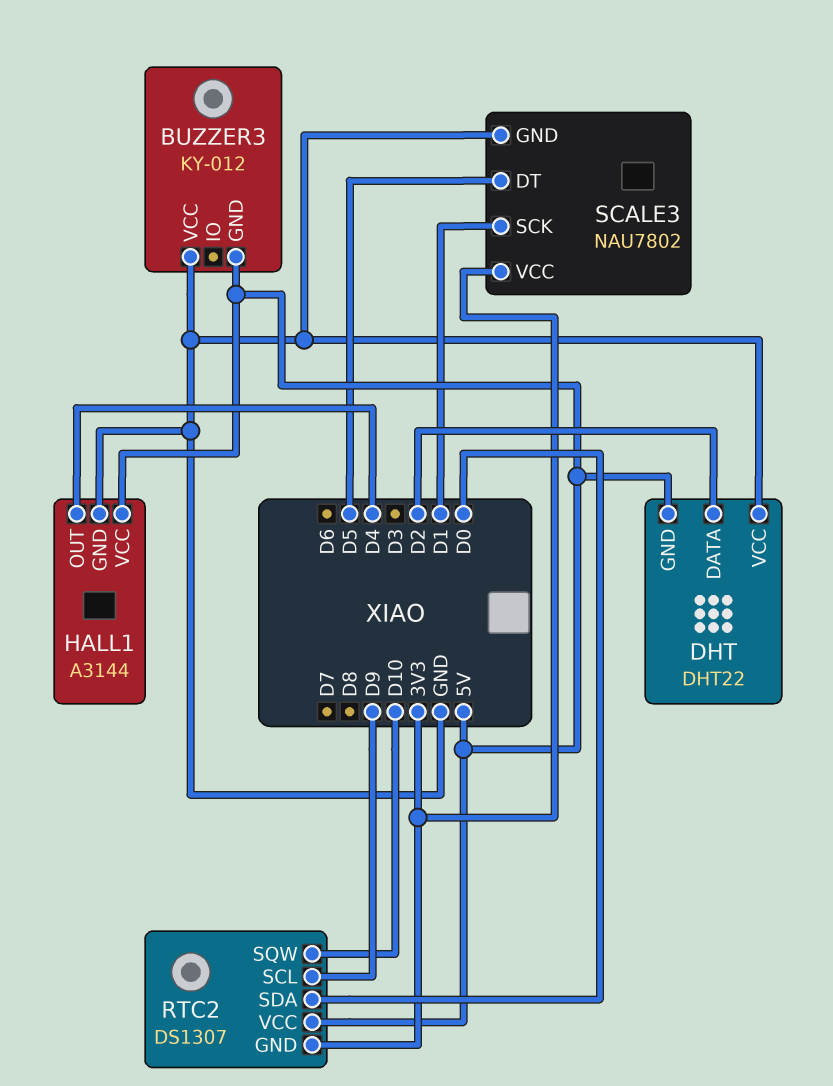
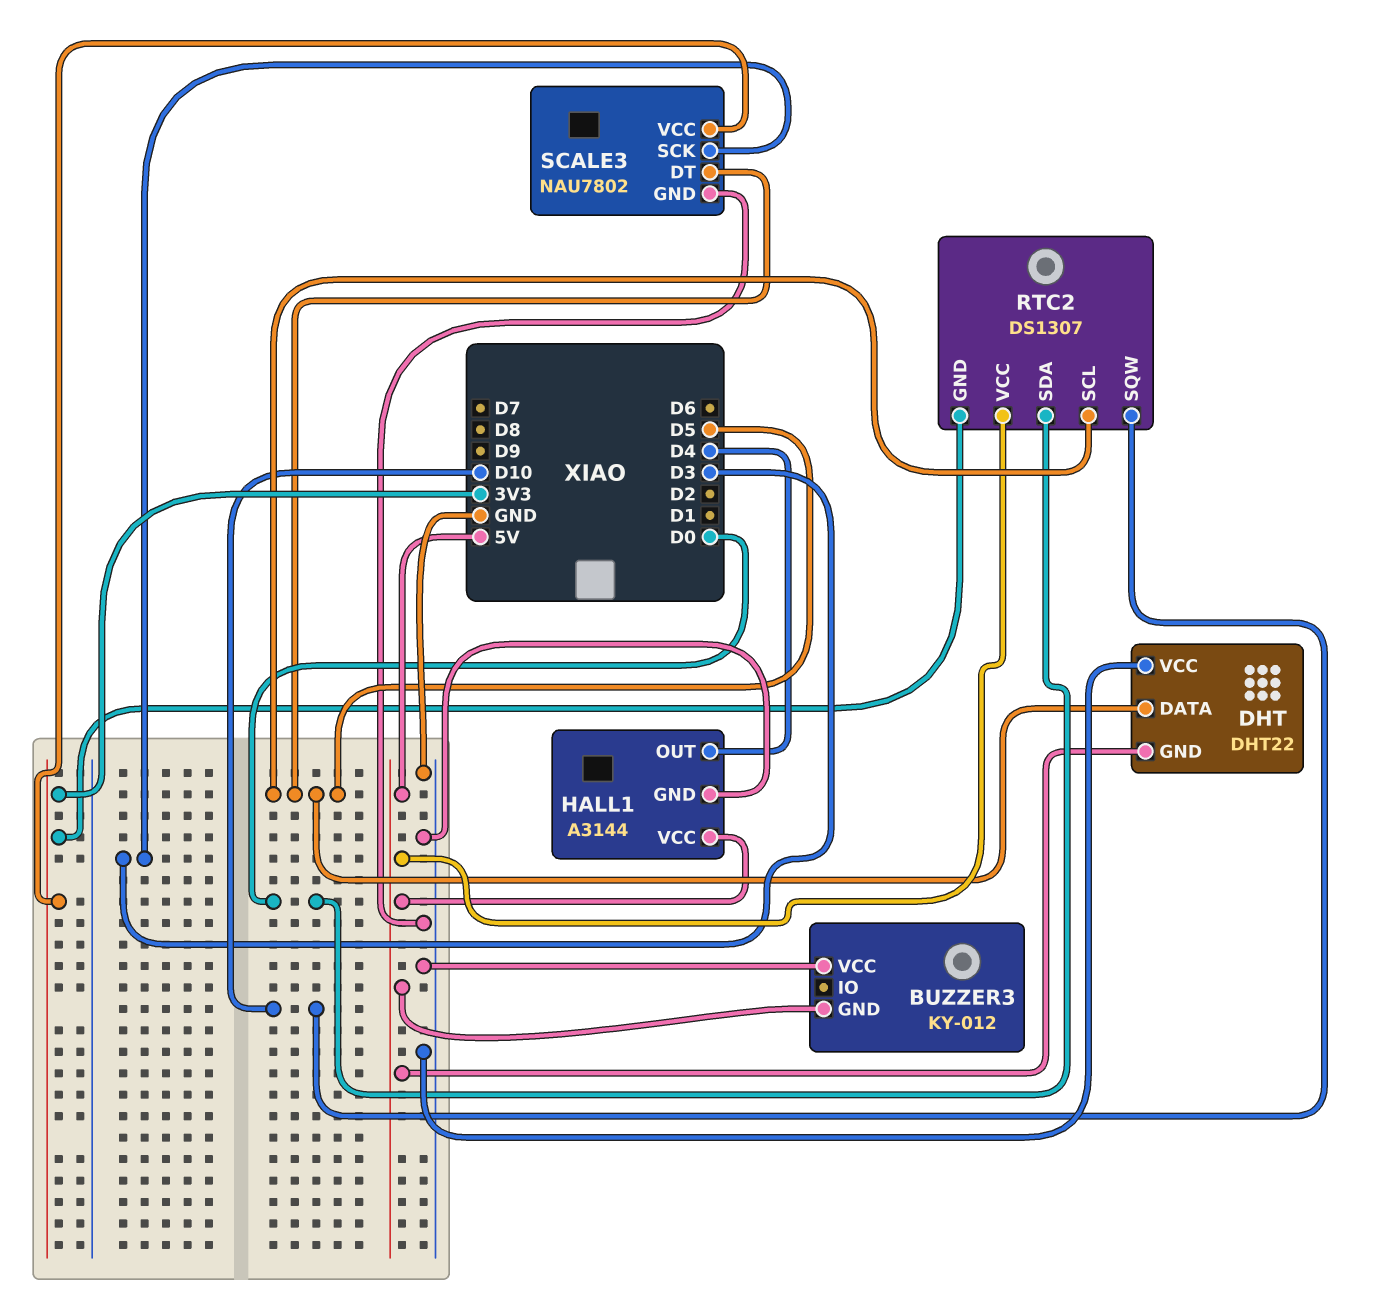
DHT pin DATA: D2 -> D5
RTC2 pin SCL: D9 -> D5
SCALE3 pin SCK: D1 -> D3

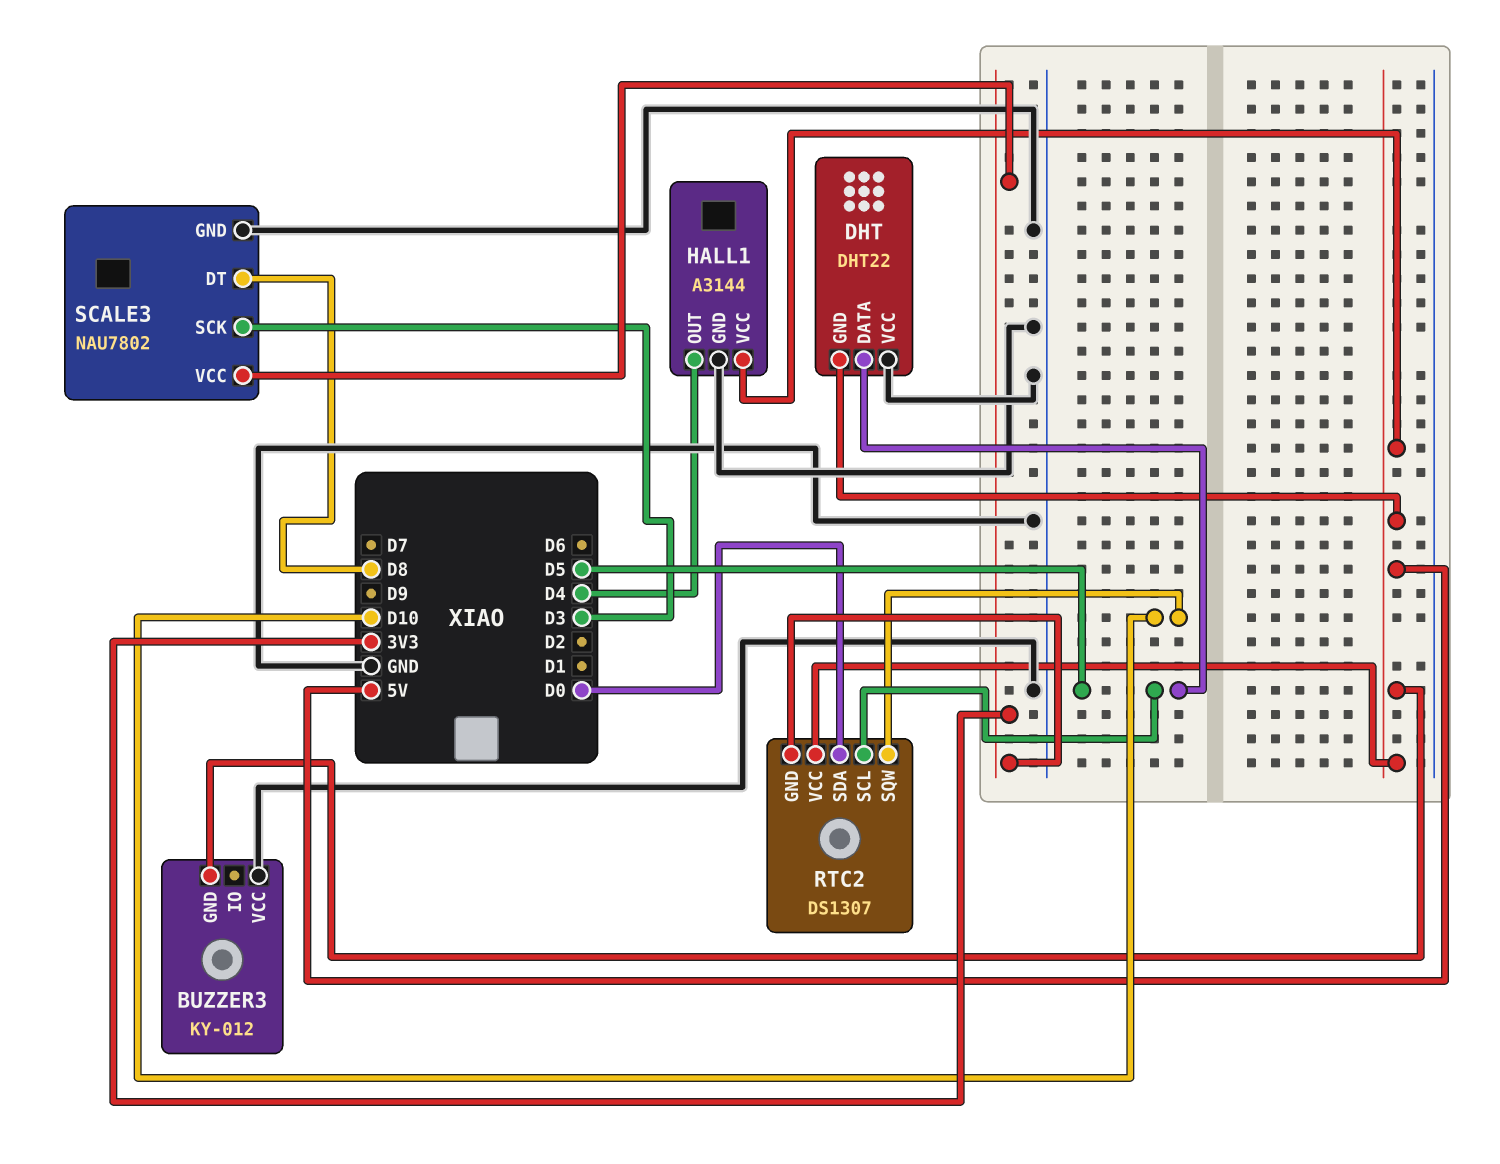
SCALE3 pin DT: D5 -> D8

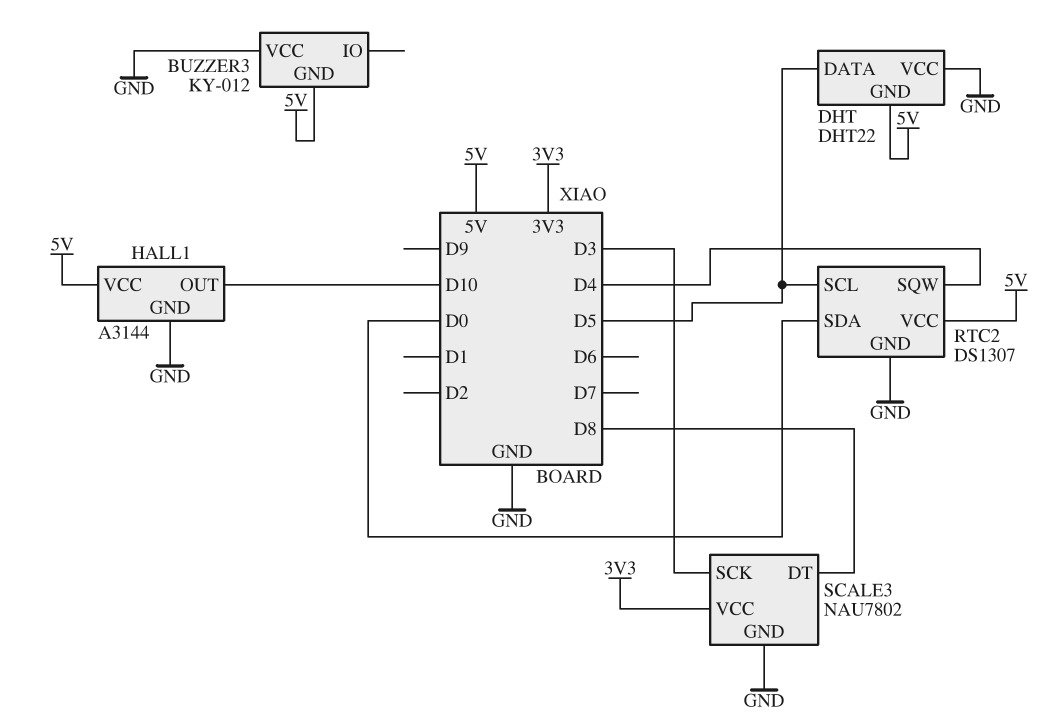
HALL1 pin OUT: D4 -> D10
RTC2 pin GND: 3V3 -> GND
RTC2 pin SQW: D10 -> D4

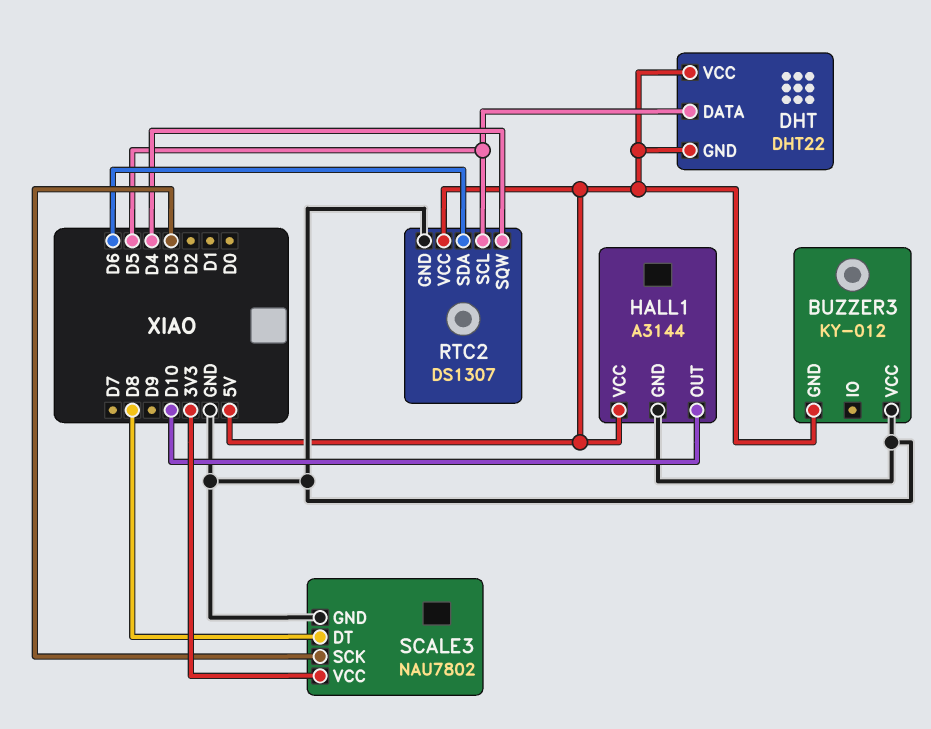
DHT pin VCC: GND -> 5V
RTC2 pin SDA: D0 -> D6

